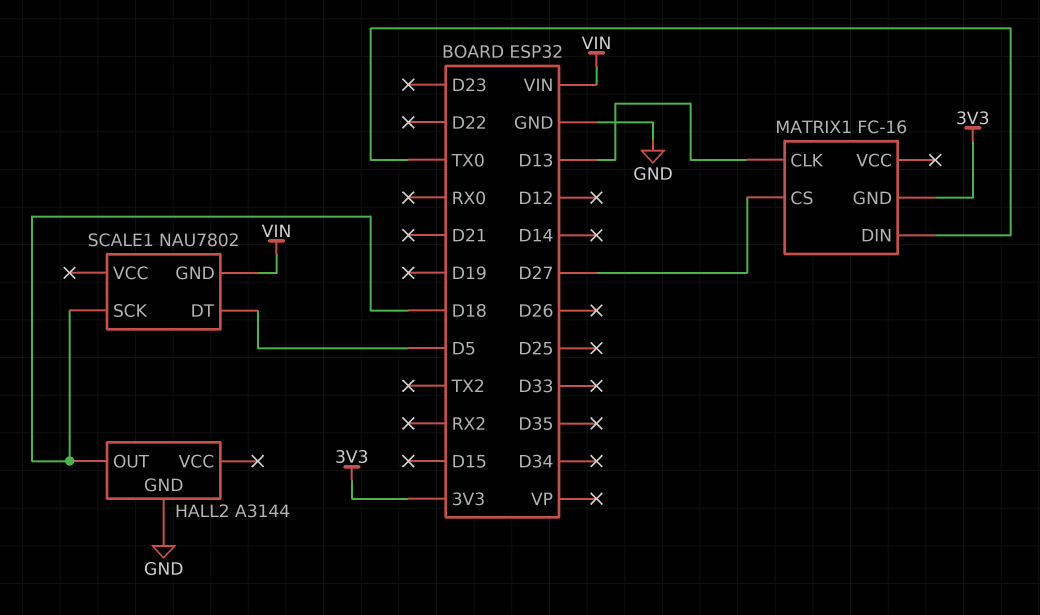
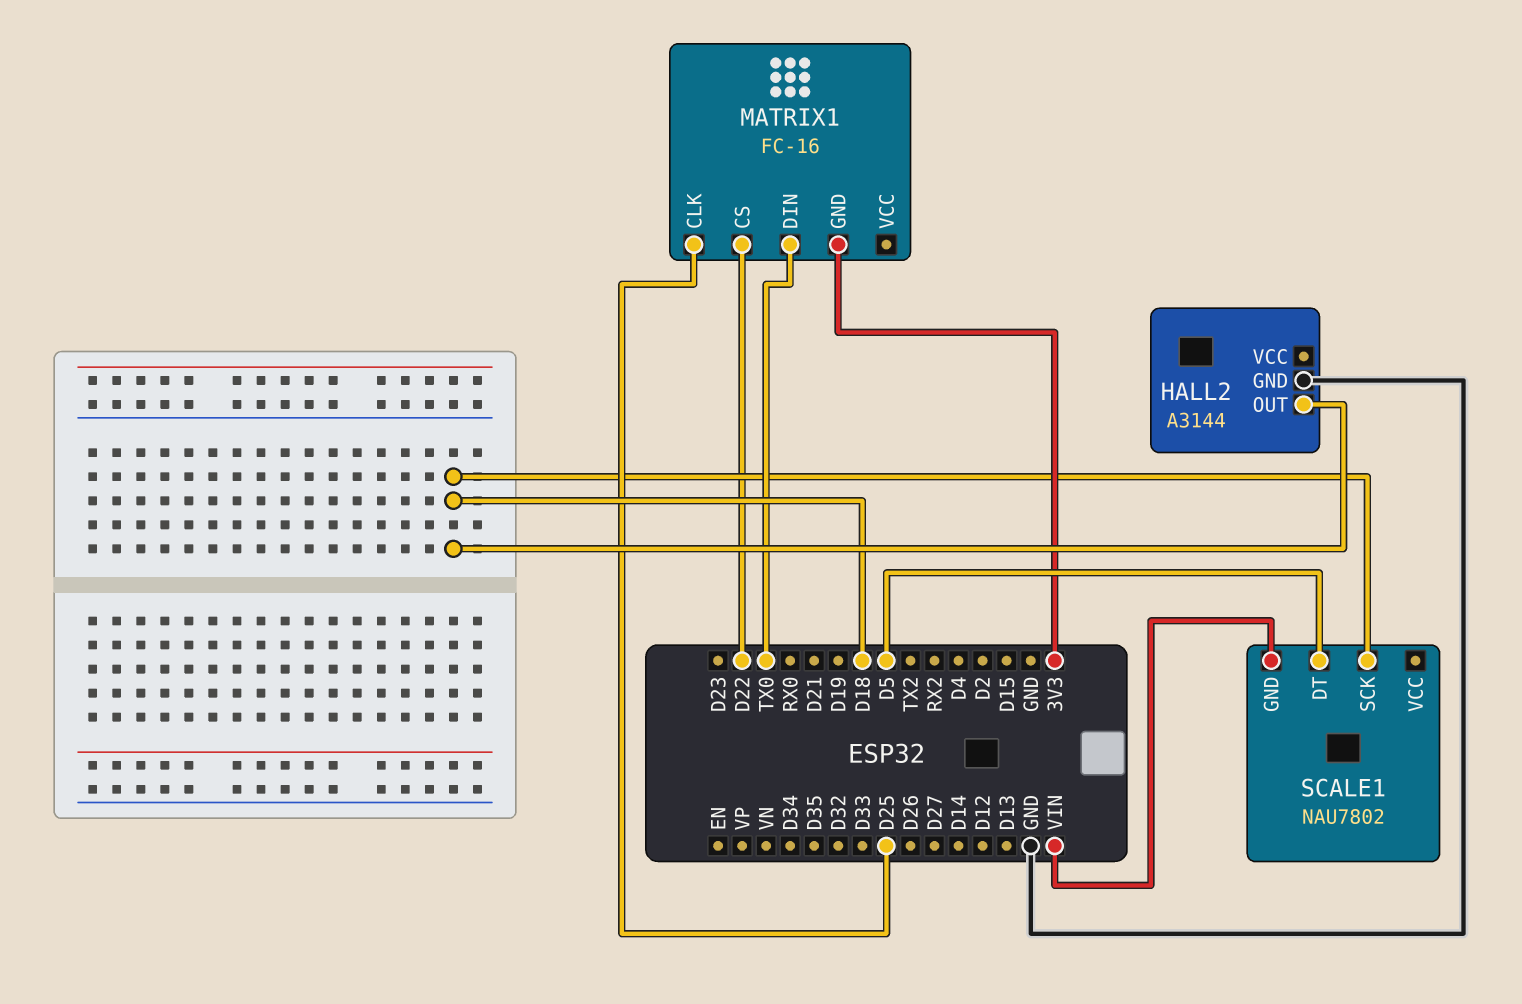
MATRIX1 pin CLK: D13 -> D25
MATRIX1 pin CS: D27 -> D22

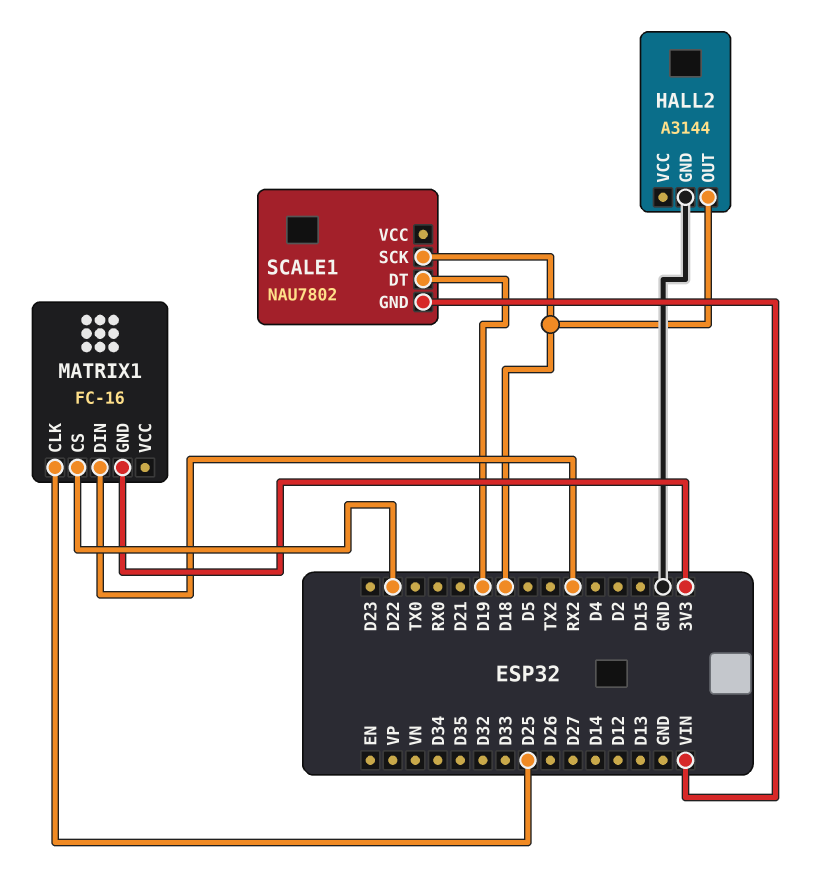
MATRIX1 pin DIN: TX0 -> RX2
SCALE1 pin DT: D5 -> D19

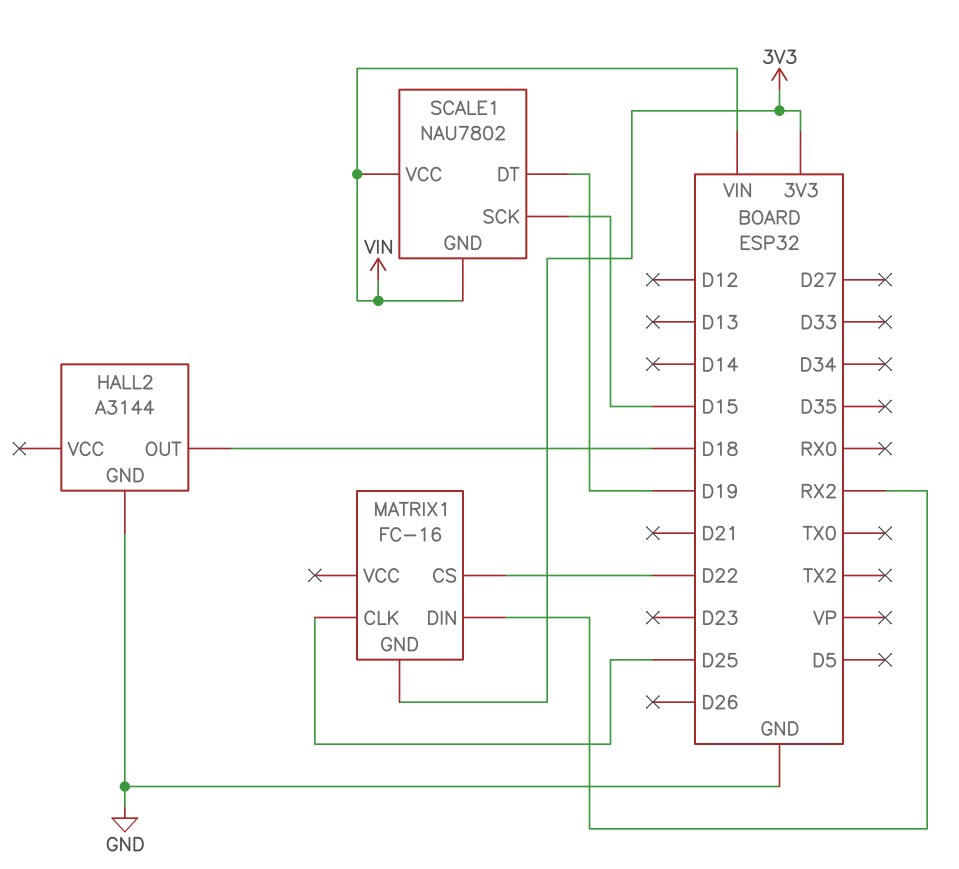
SCALE1 pin SCK: D18 -> D15
SCALE1 pin VCC: none -> VIN

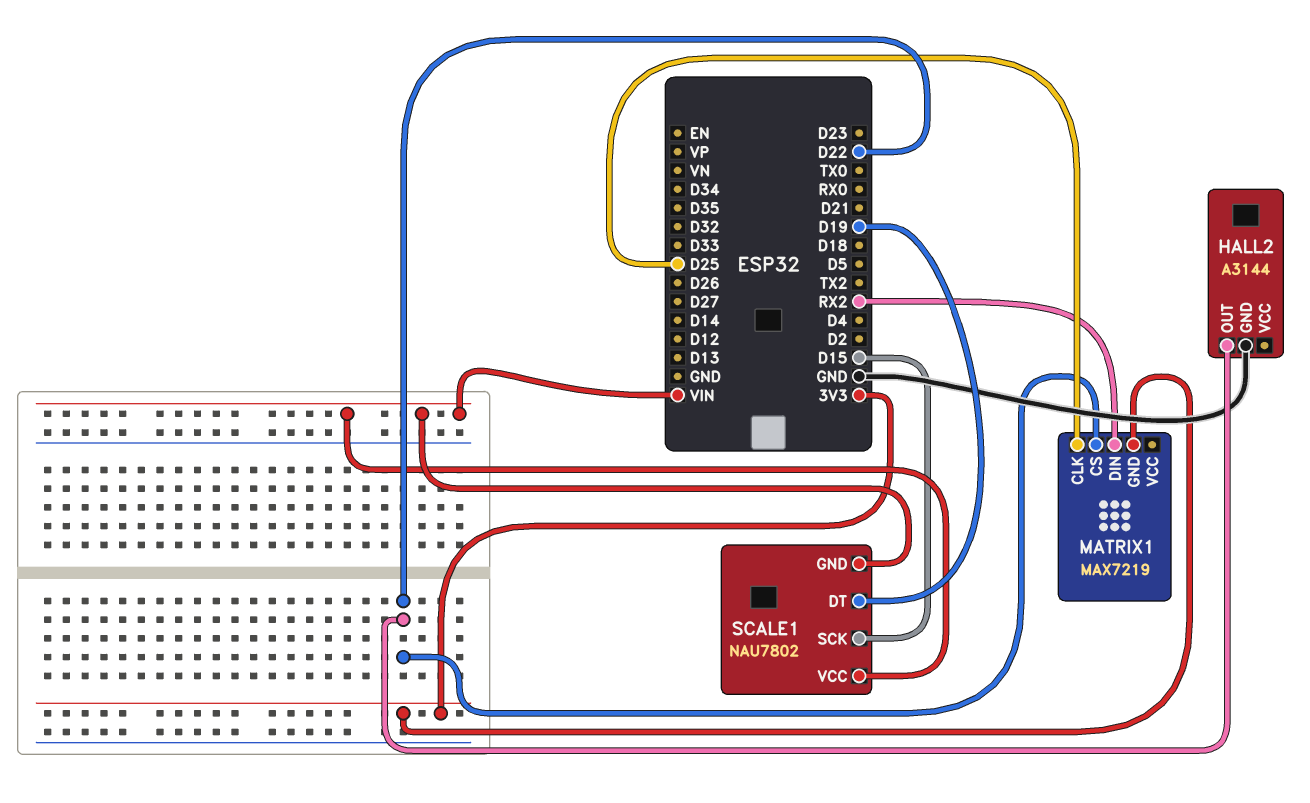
HALL2 pin OUT: D18 -> D22
MATRIX1: FC-16 -> MAX7219

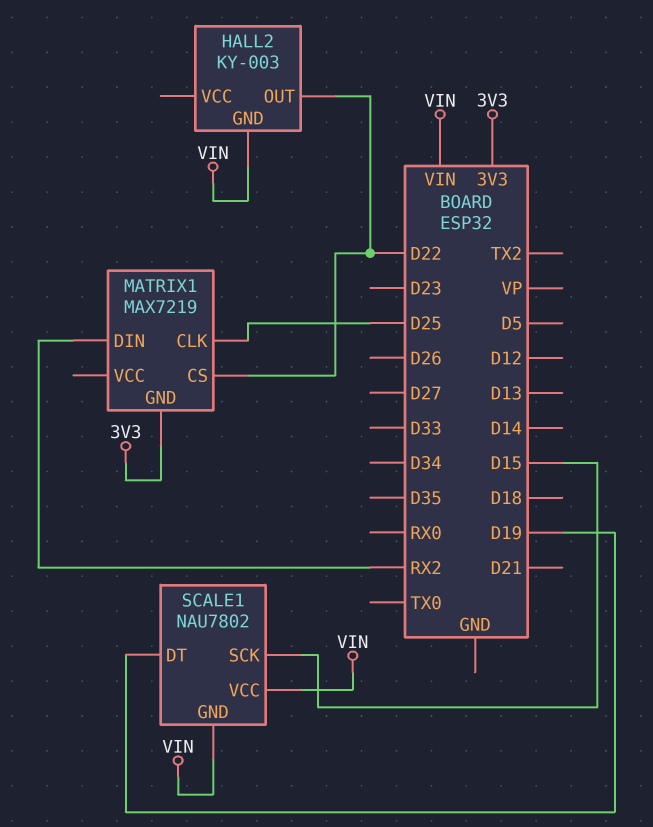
HALL2: A3144 -> KY-003
HALL2 pin GND: GND -> VIN

